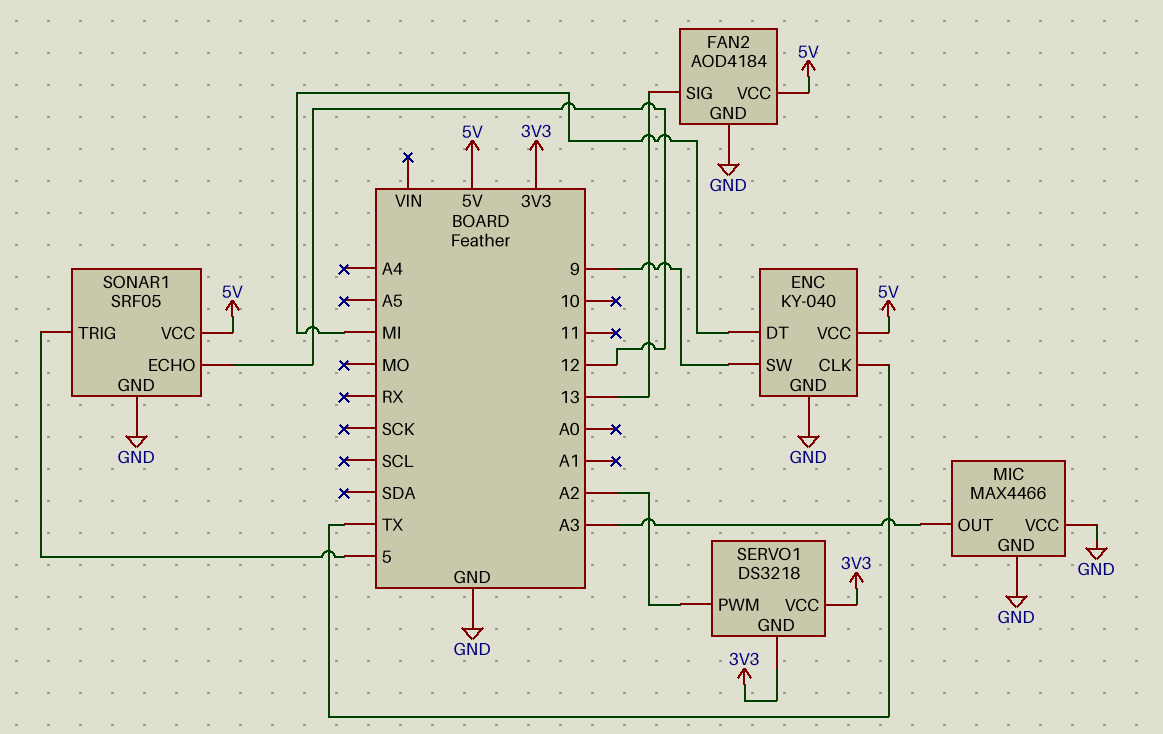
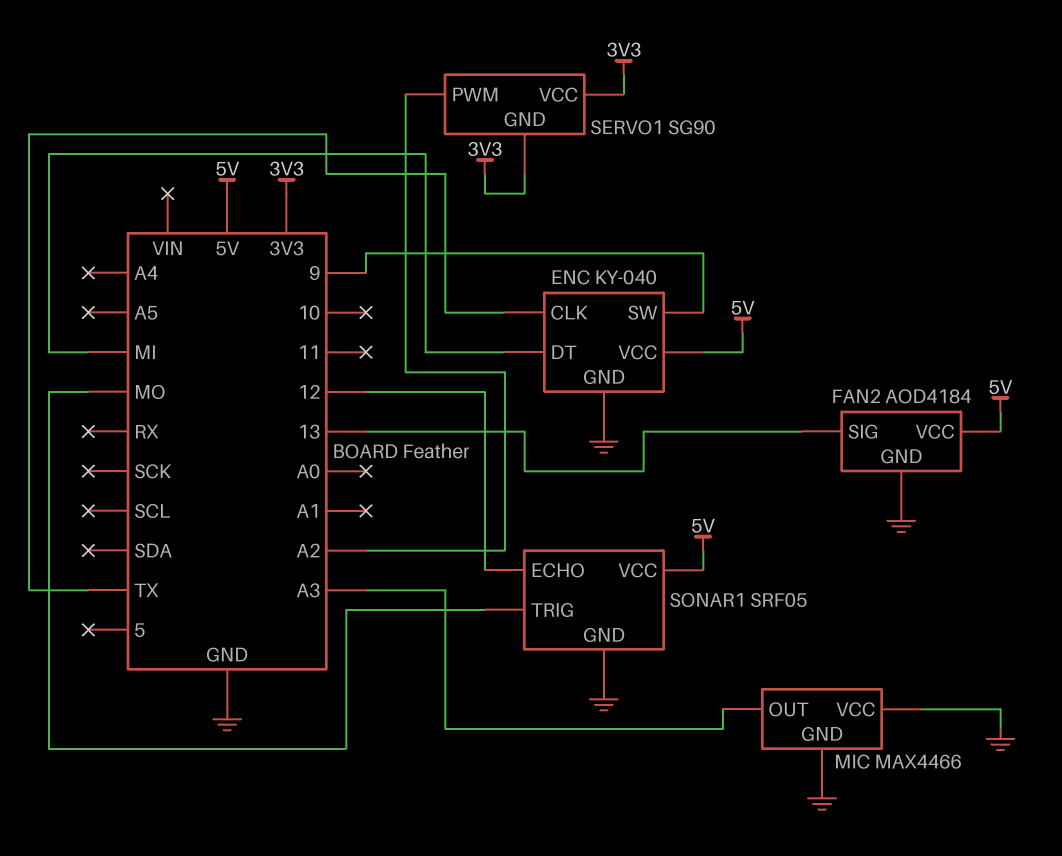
SERVO1: DS3218 -> SG90
SONAR1 pin TRIG: 5 -> MO

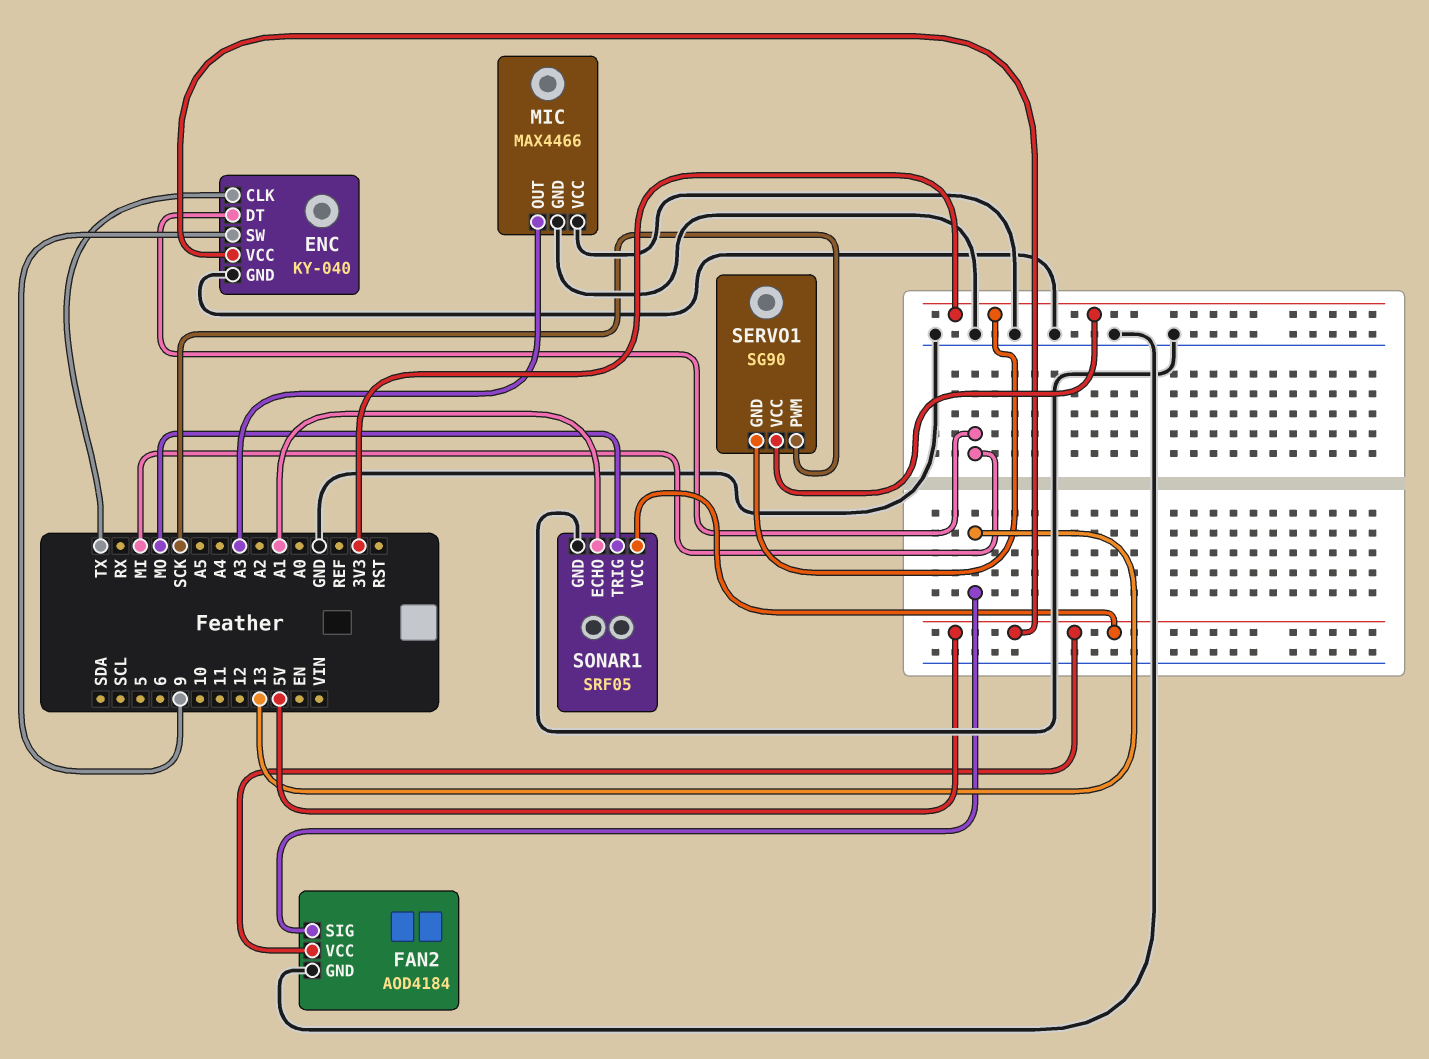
SERVO1 pin PWM: A2 -> SCK
SONAR1 pin ECHO: 12 -> A1

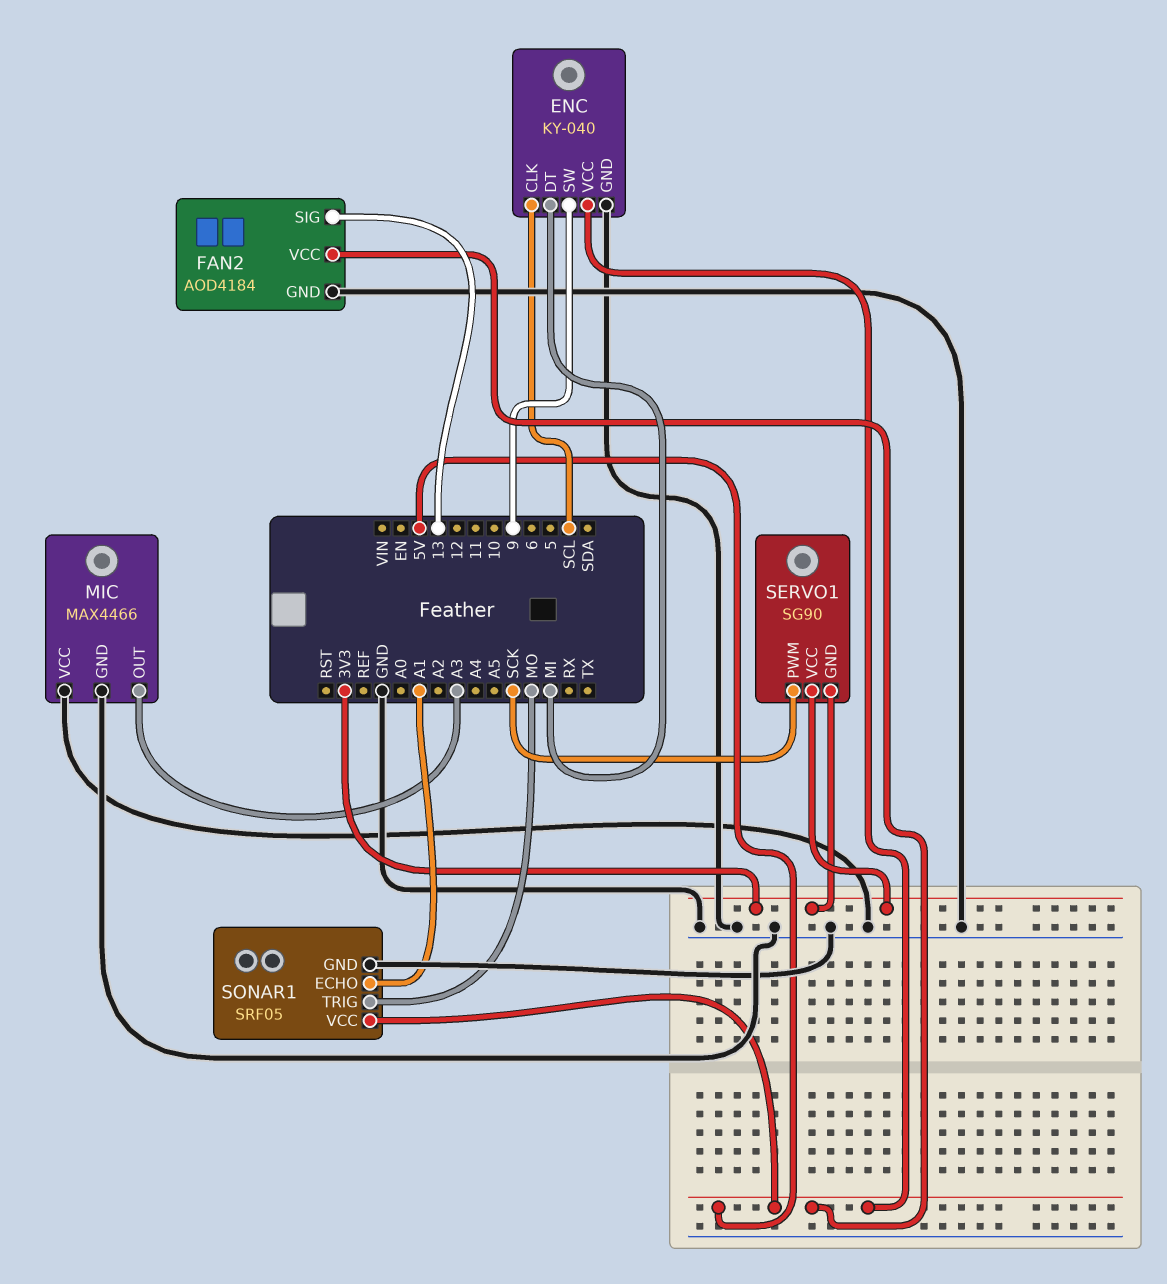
ENC pin CLK: TX -> SCL

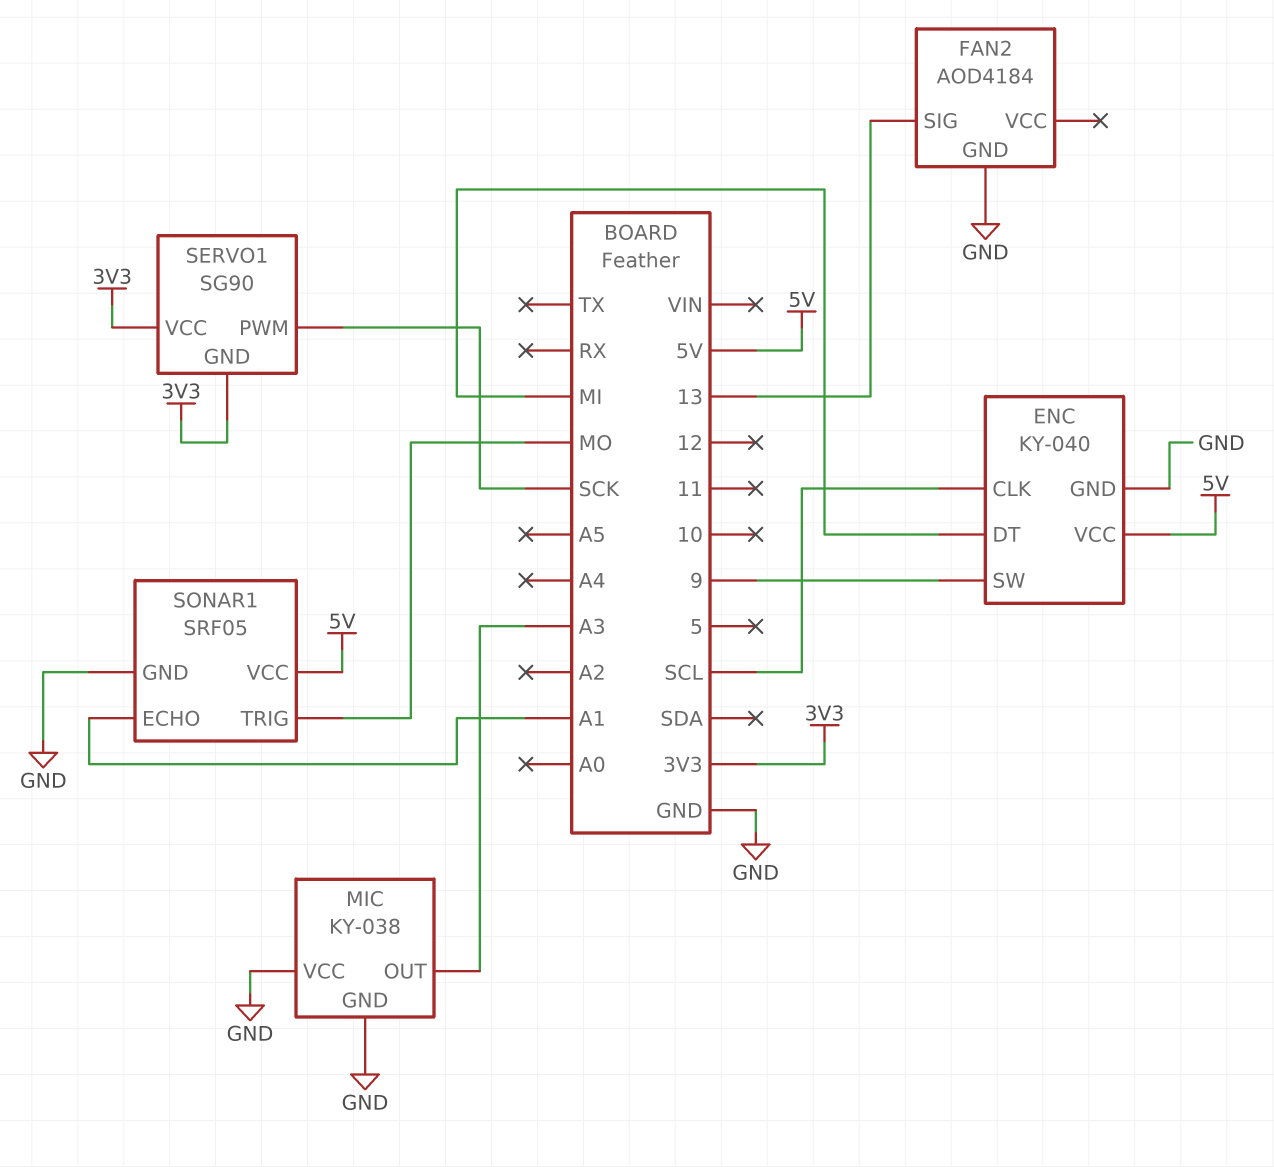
FAN2 pin VCC: 5V -> none
MIC: MAX4466 -> KY-038

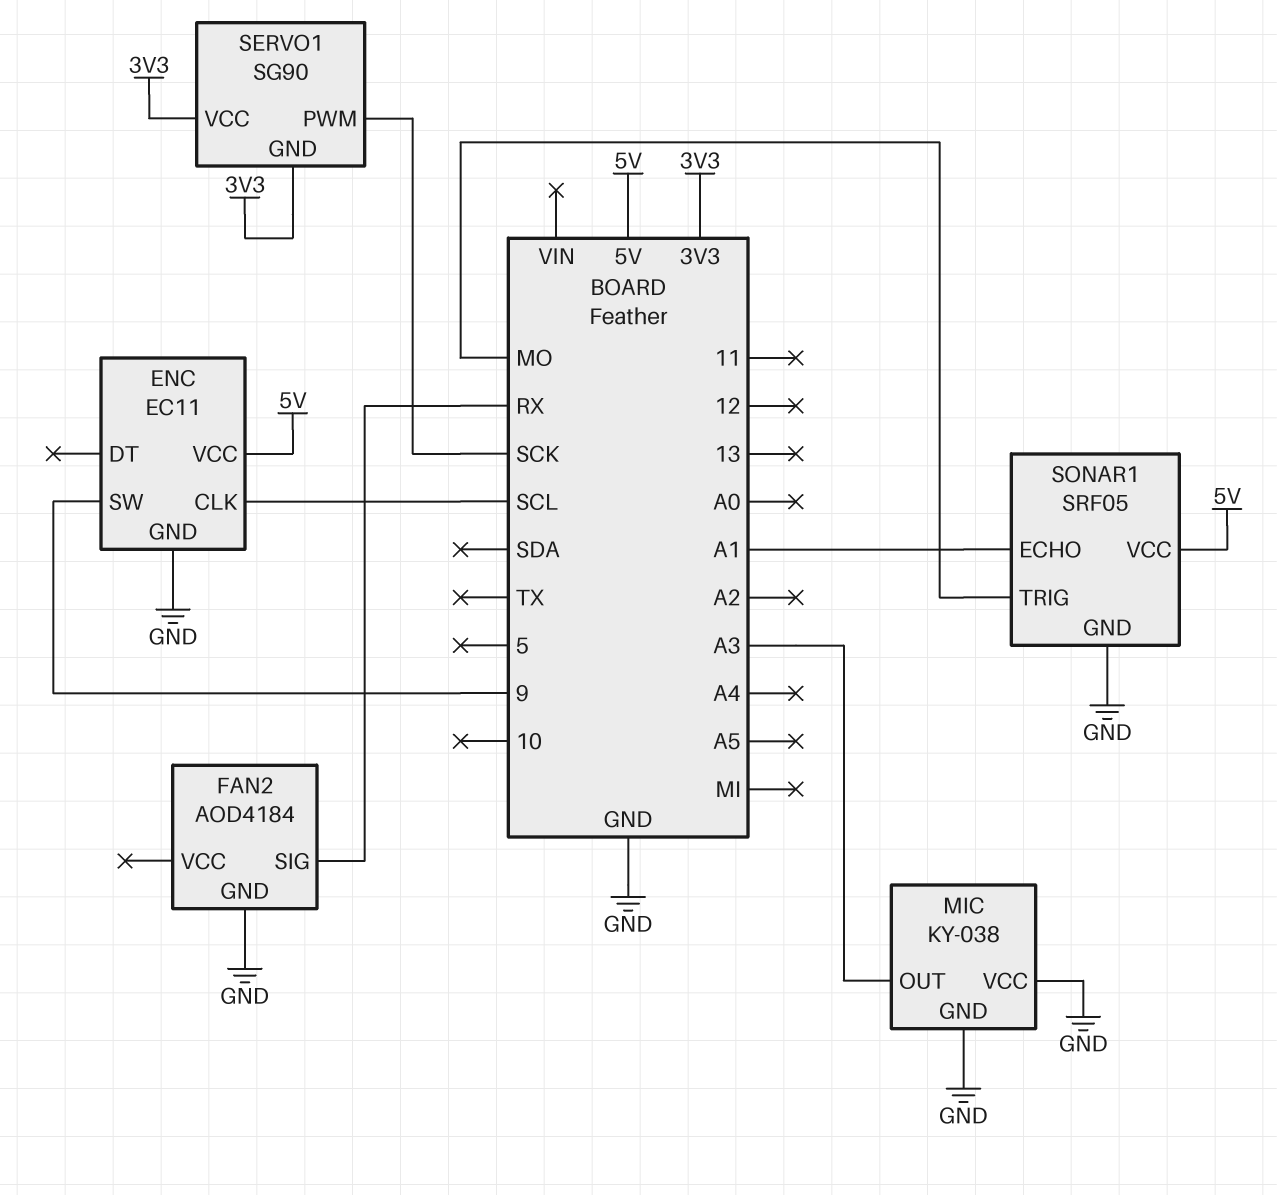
ENC: KY-040 -> EC11
ENC pin DT: MI -> none
FAN2 pin SIG: 13 -> RX

